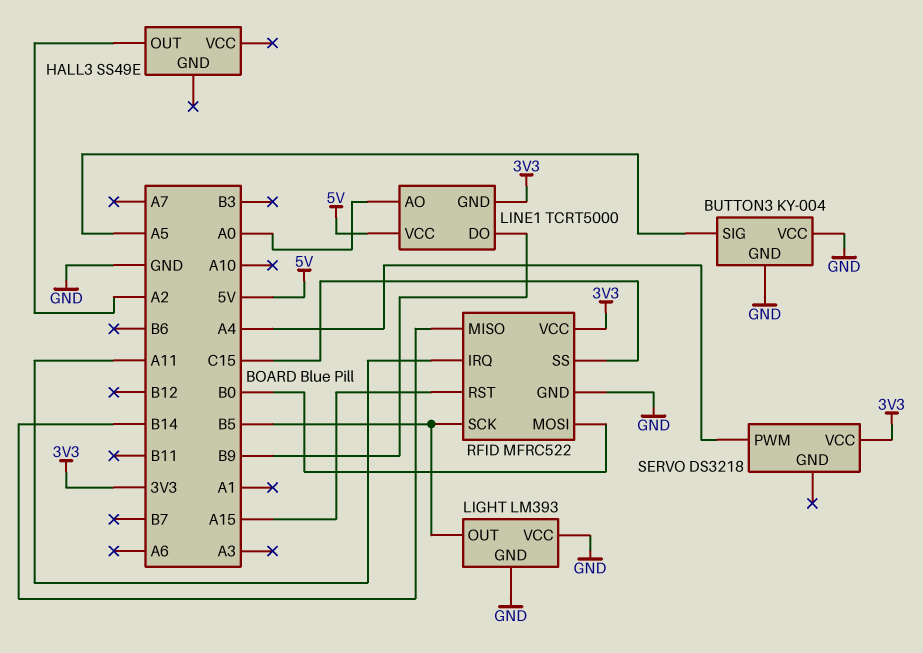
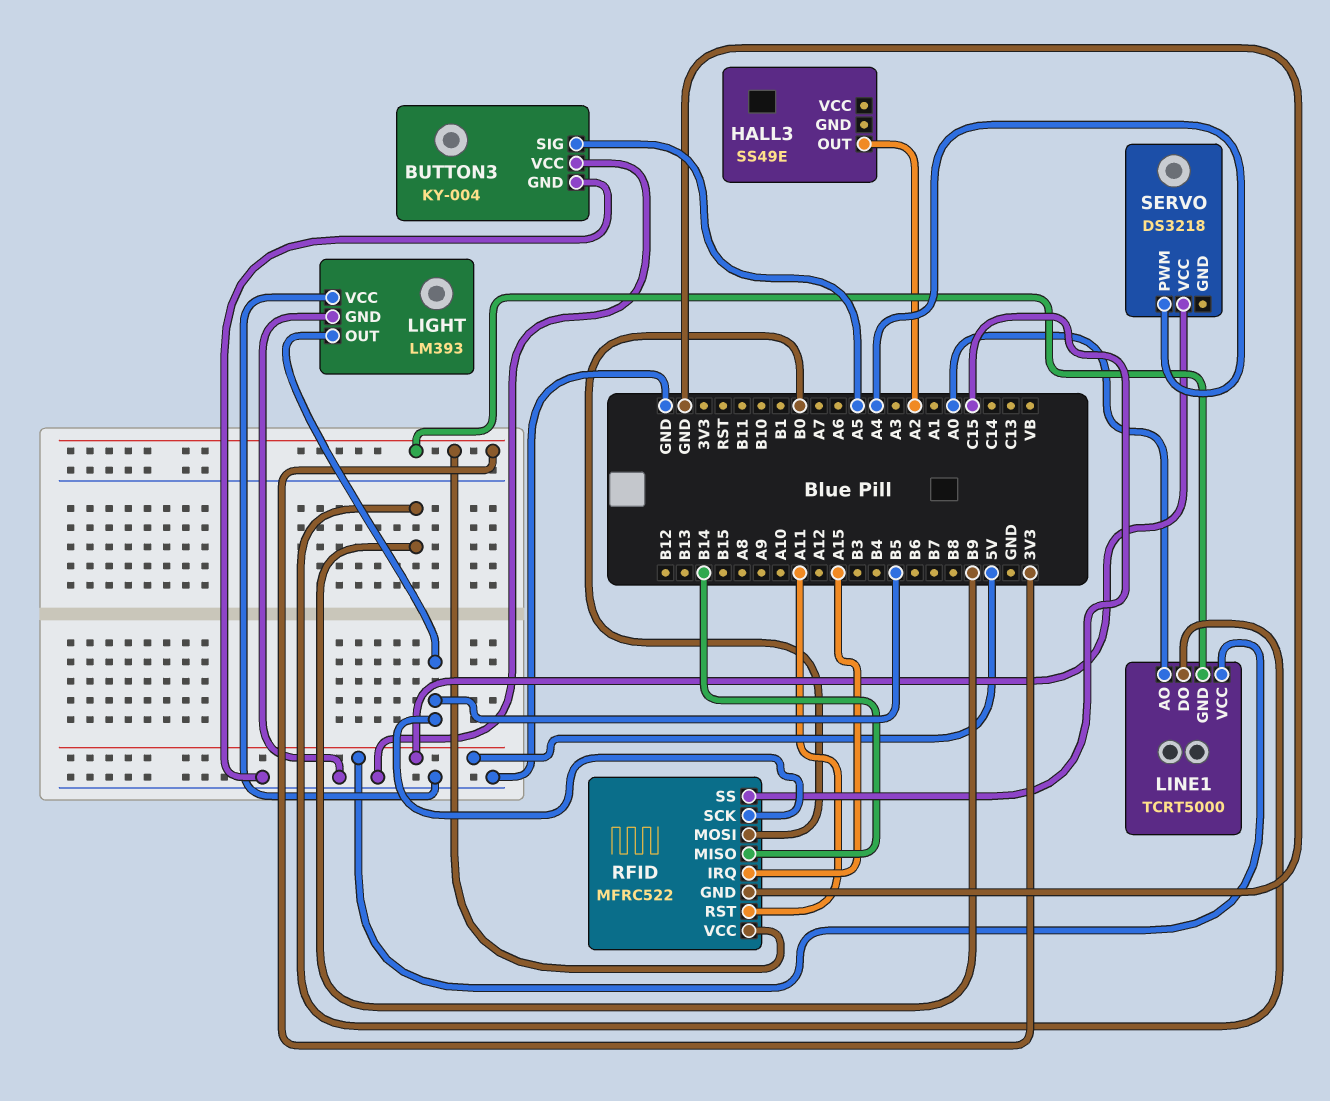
RFID pin IRQ: A11 -> A15
RFID pin RST: A15 -> A11
SERVO pin VCC: 3V3 -> 5V

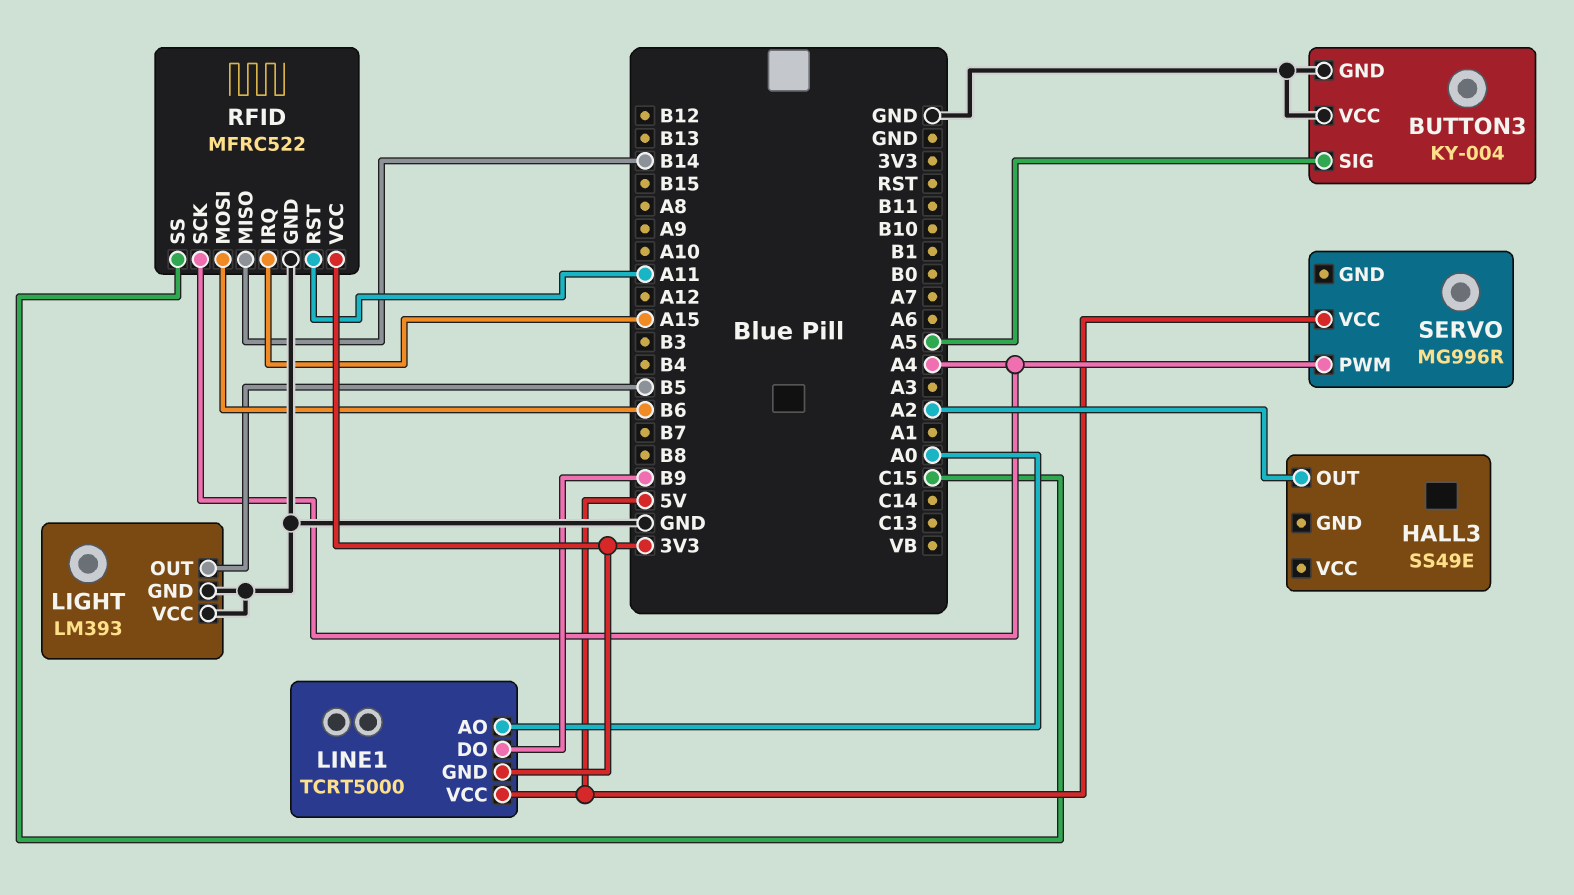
RFID pin MOSI: B0 -> B6
RFID pin SCK: B5 -> A4
SERVO: DS3218 -> MG996R

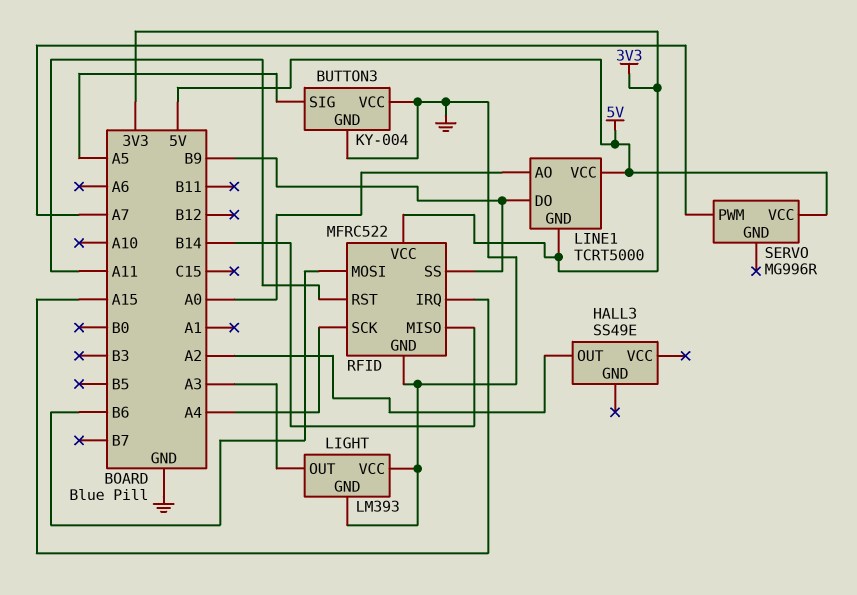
LIGHT pin OUT: B5 -> A3
RFID pin SS: C15 -> B9
SERVO pin PWM: A4 -> A7

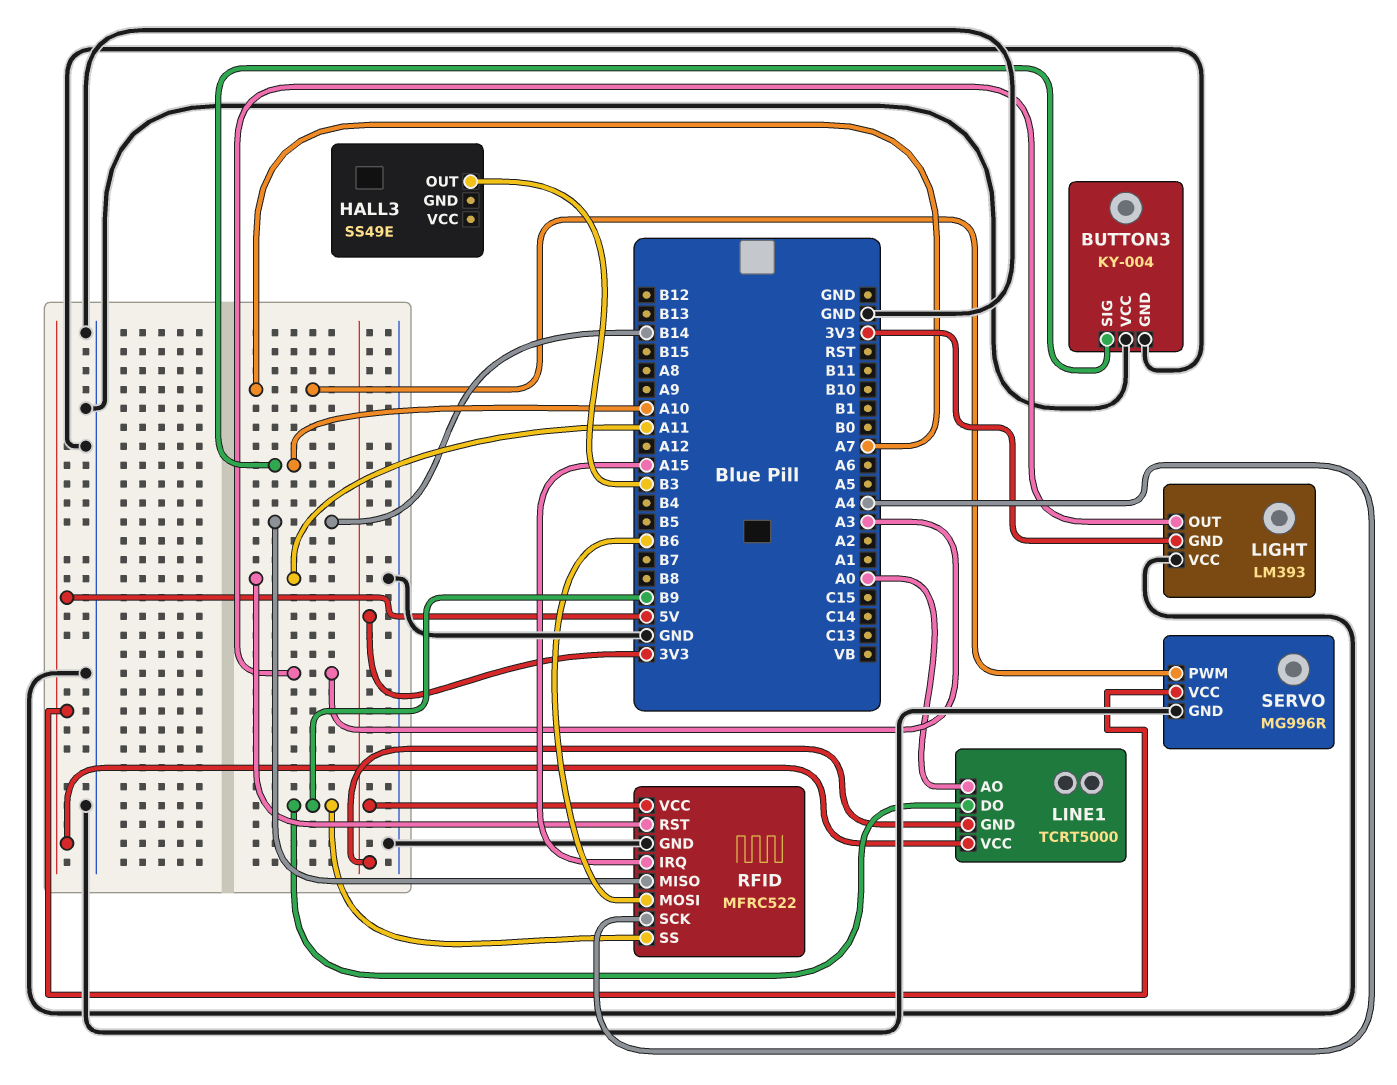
BUTTON3 pin SIG: A5 -> A10
HALL3 pin OUT: A2 -> B3
LIGHT pin GND: GND -> 3V3
SERVO pin GND: none -> GND

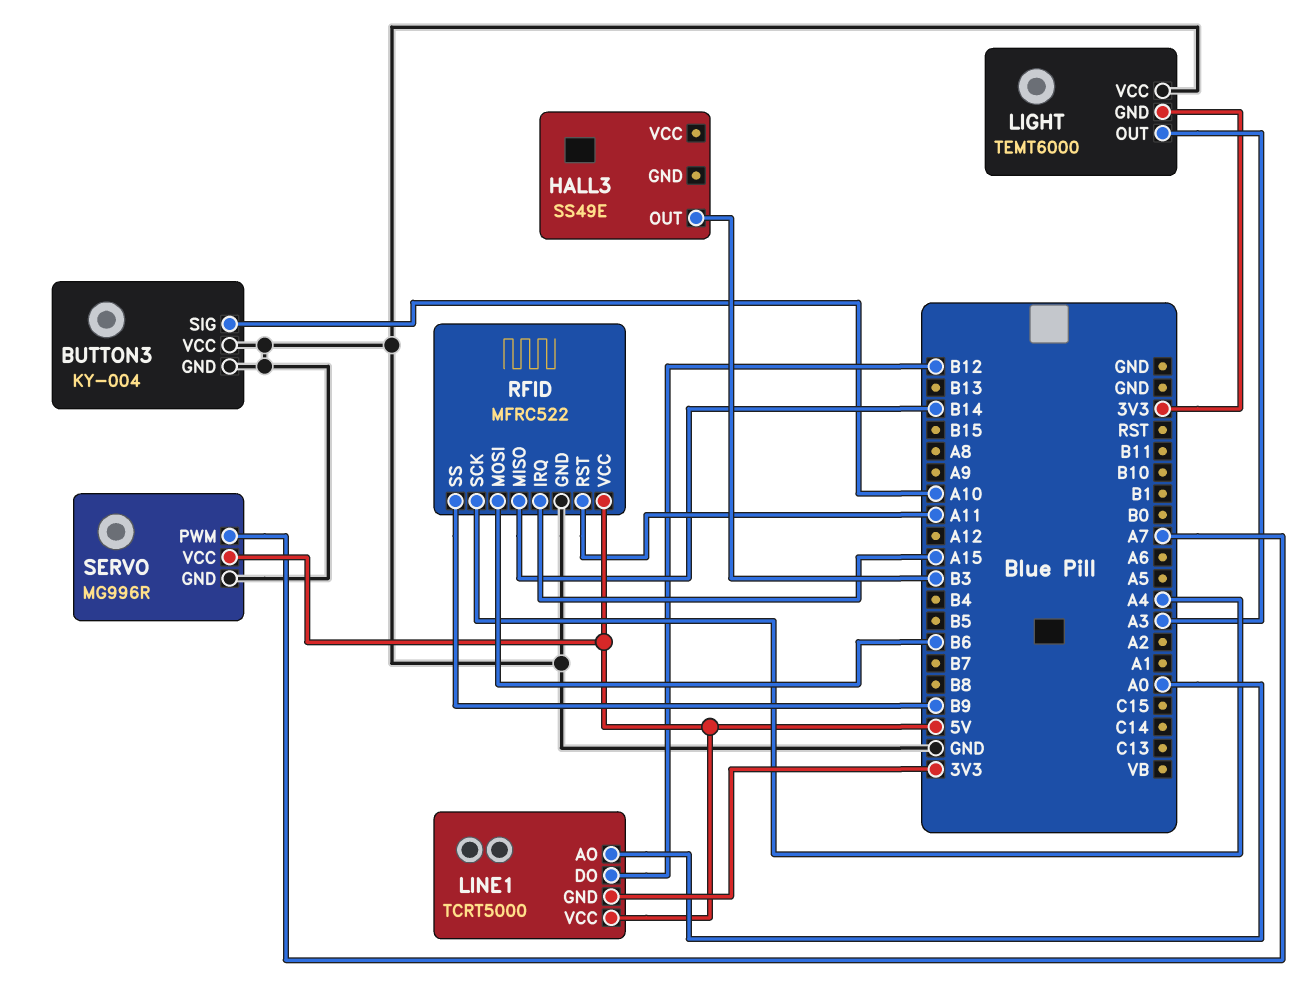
LIGHT: LM393 -> TEMT6000
LINE1 pin DO: B9 -> B12
RFID pin VCC: 3V3 -> 5V

